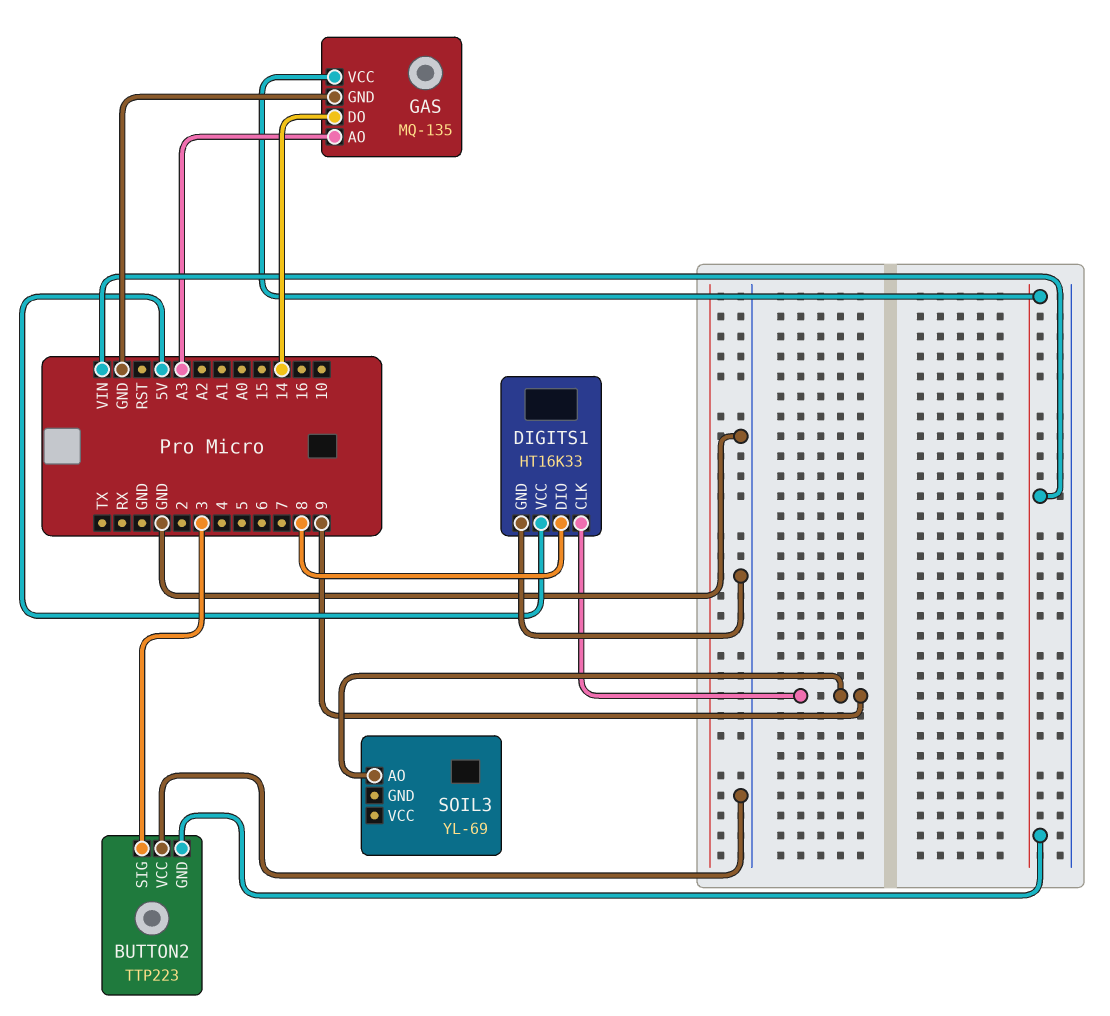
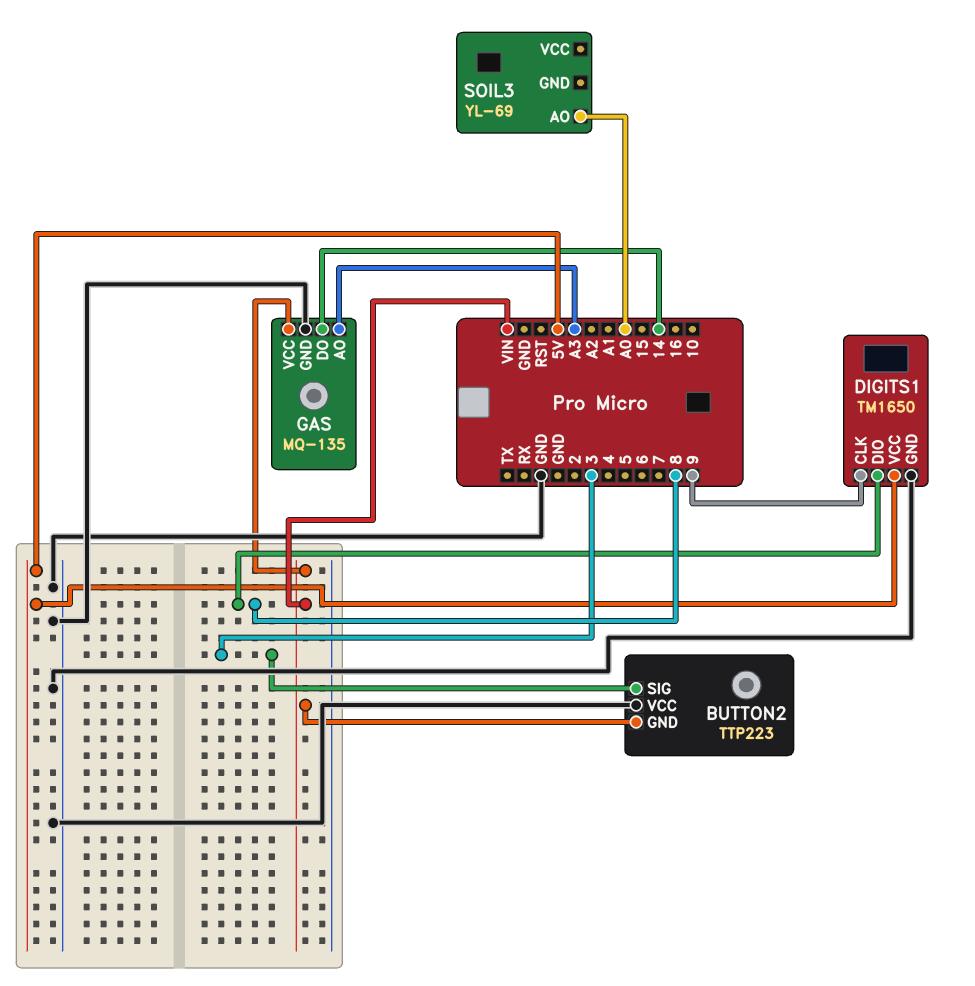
DIGITS1: HT16K33 -> TM1650
SOIL3 pin AO: 9 -> A0

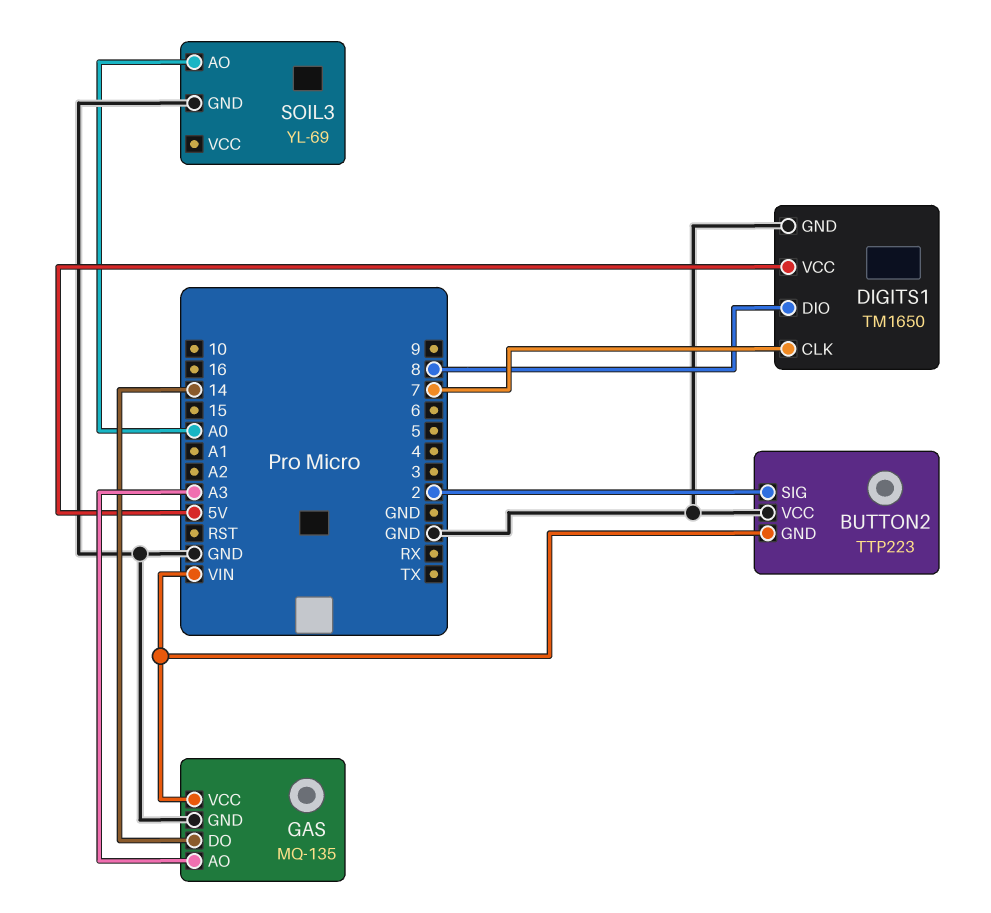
BUTTON2 pin SIG: 3 -> 2
DIGITS1 pin CLK: 9 -> 7
SOIL3 pin GND: none -> GND

